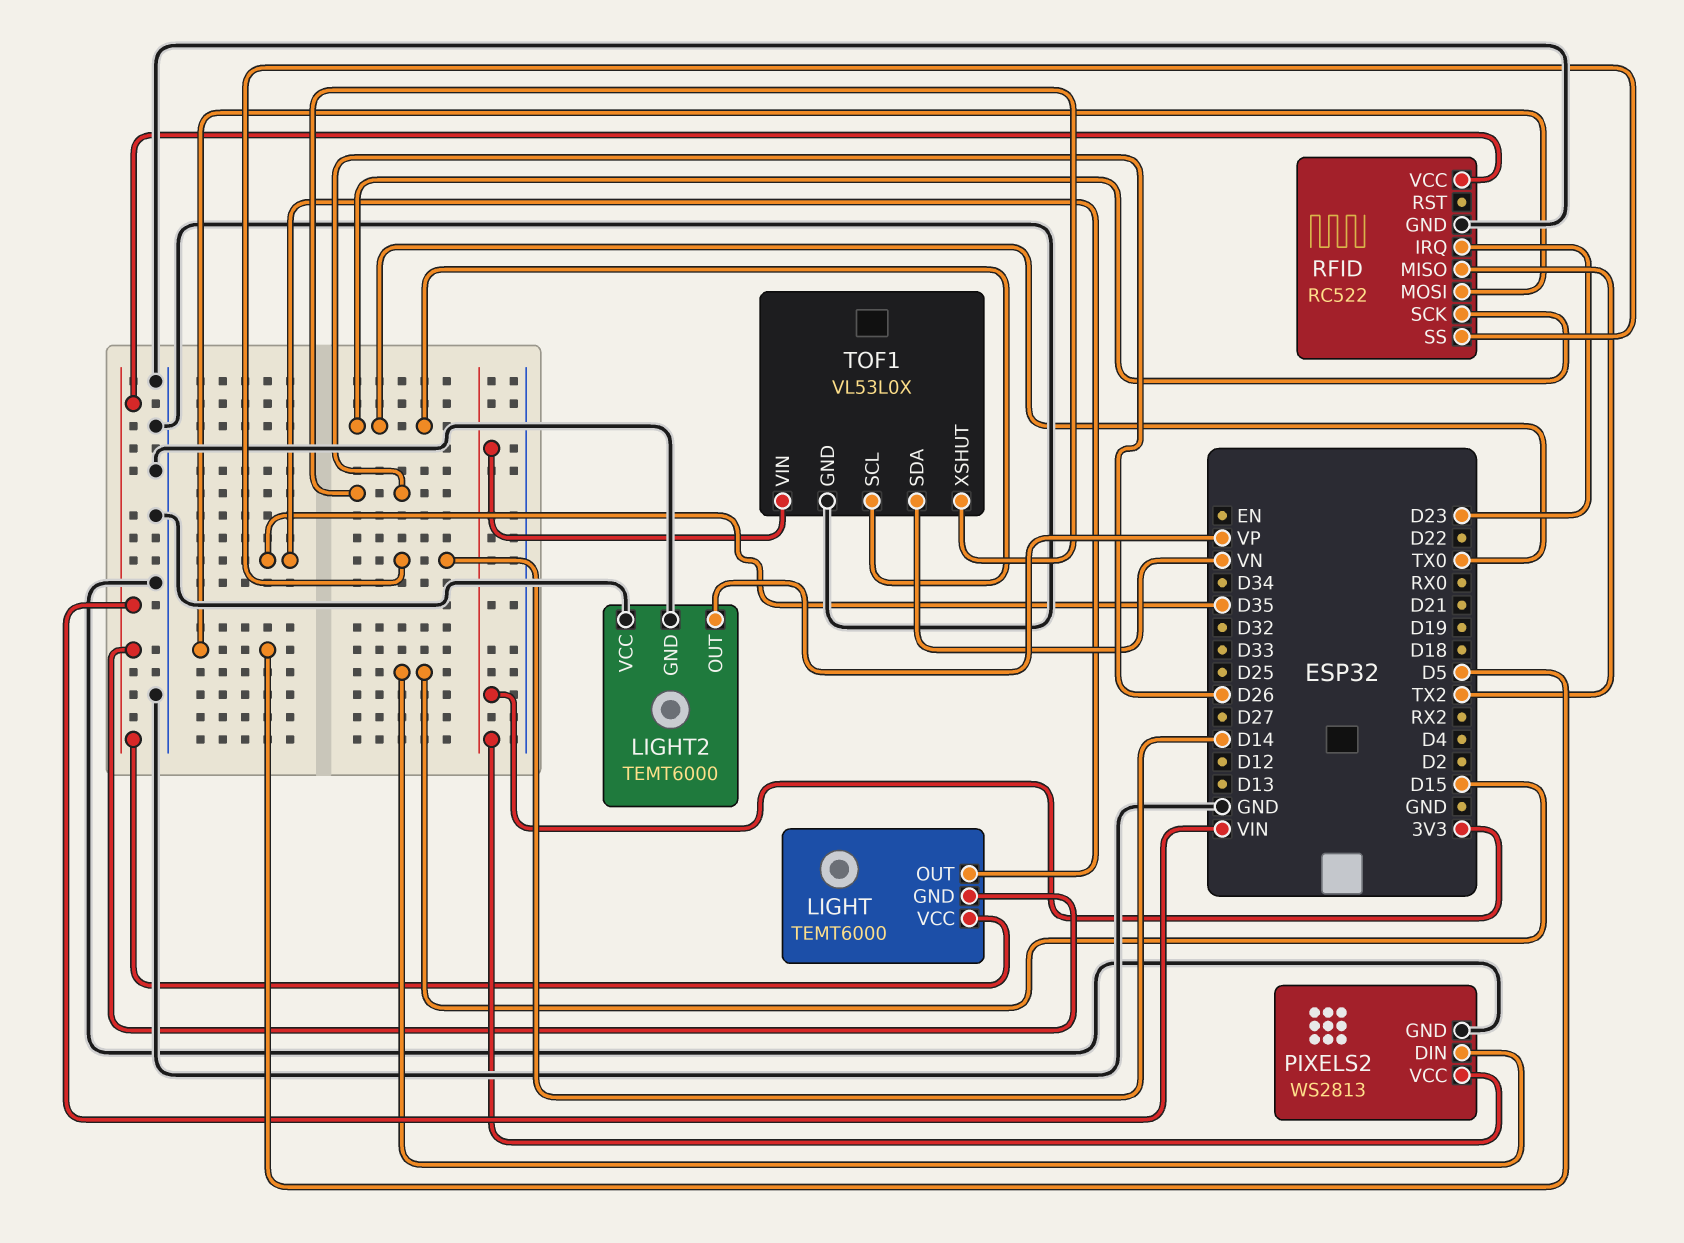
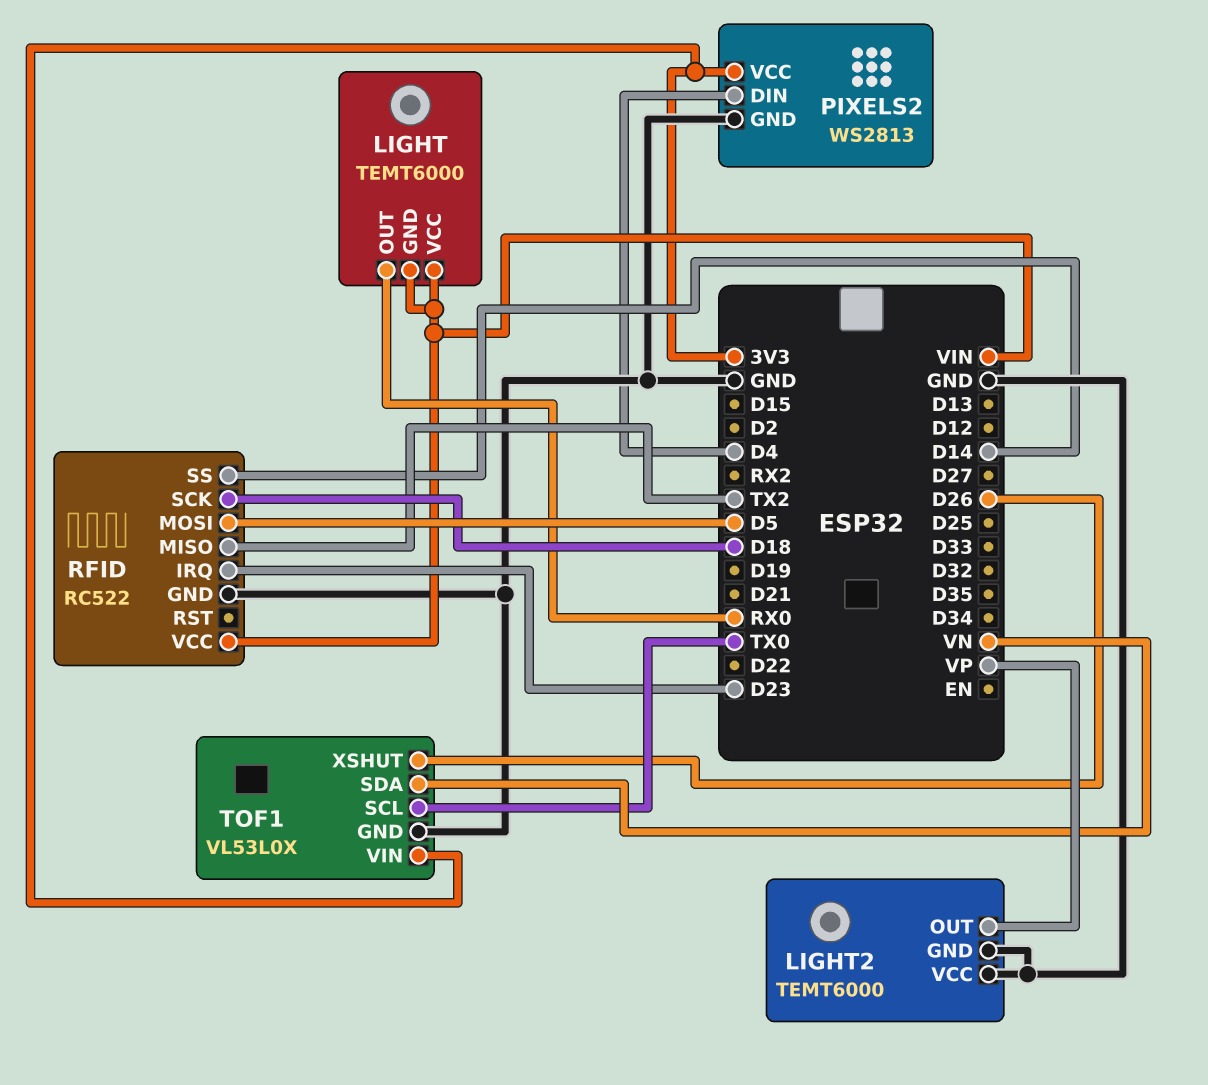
LIGHT pin OUT: D35 -> RX0
PIXELS2 pin DIN: D15 -> D4
RFID pin SCK: TX0 -> D18

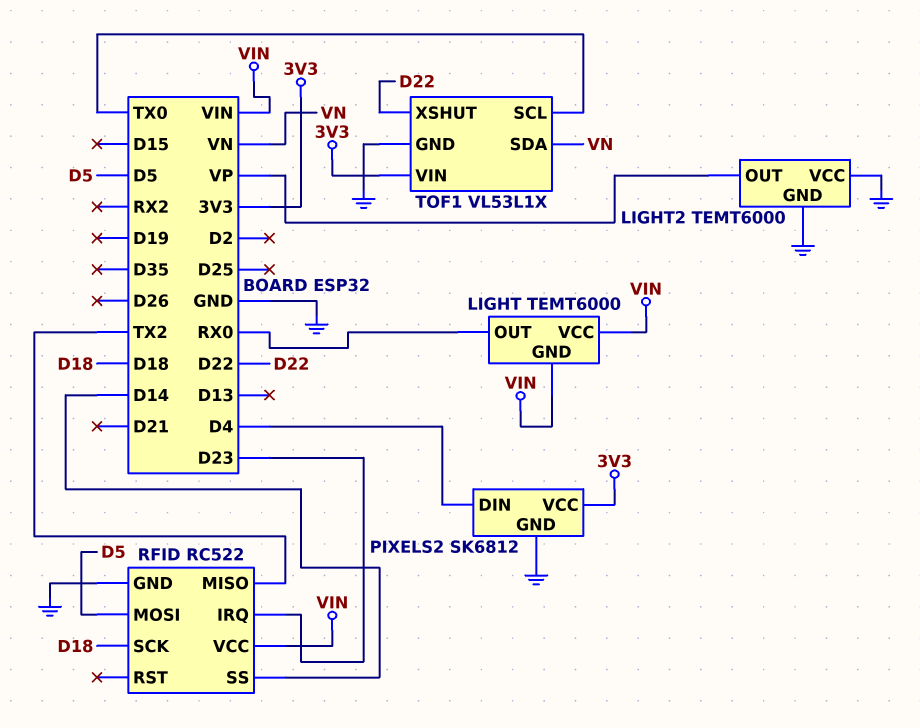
PIXELS2: WS2813 -> SK6812
TOF1: VL53L0X -> VL53L1X
TOF1 pin XSHUT: D26 -> D22

